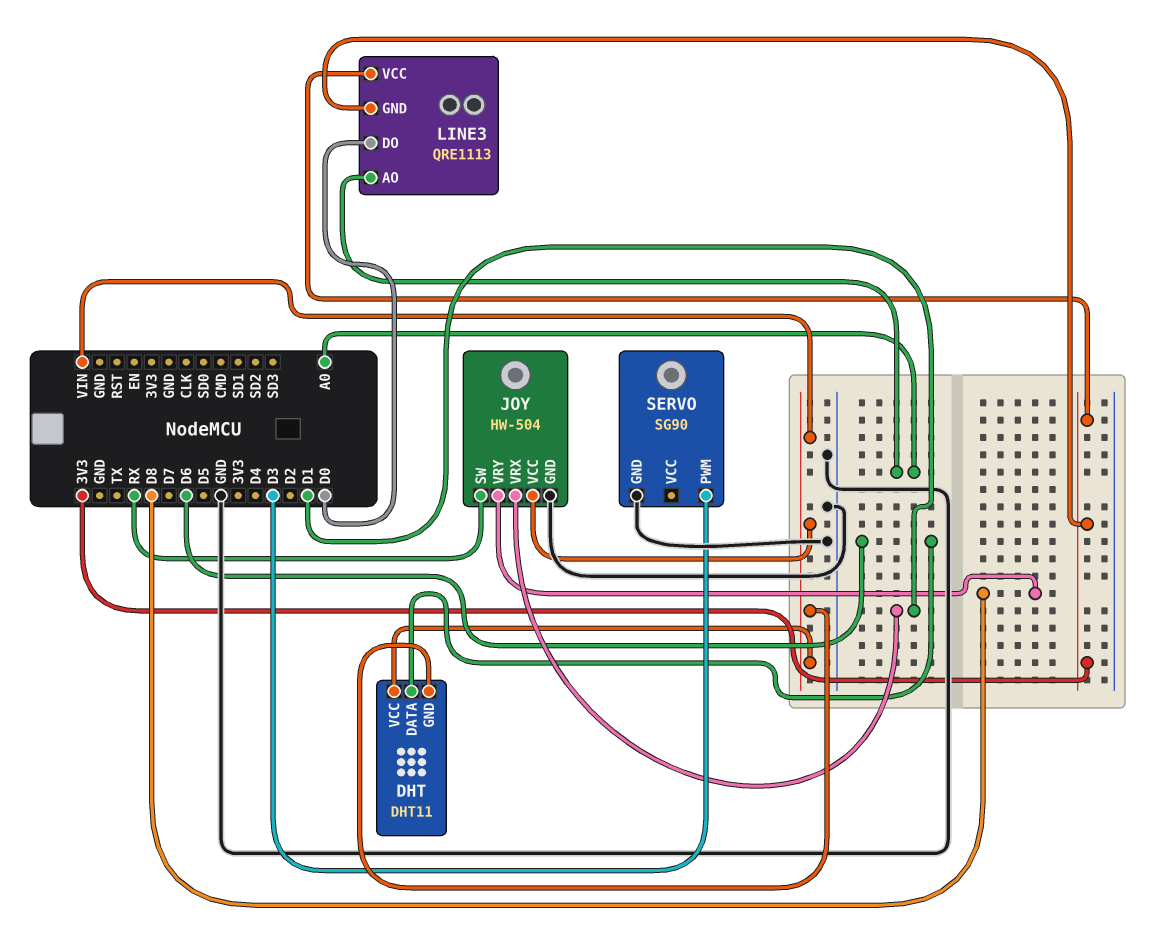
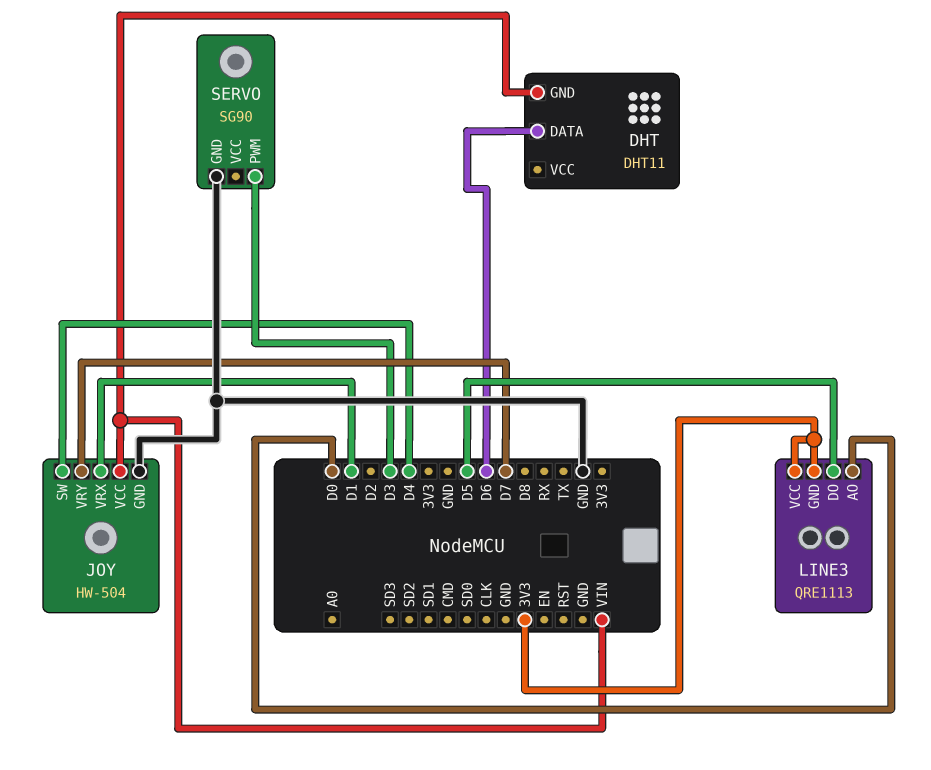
DHT pin VCC: VIN -> none
JOY pin SW: RX -> D4
JOY pin VRY: D8 -> D7
LINE3 pin AO: A0 -> D0
LINE3 pin DO: D0 -> D5

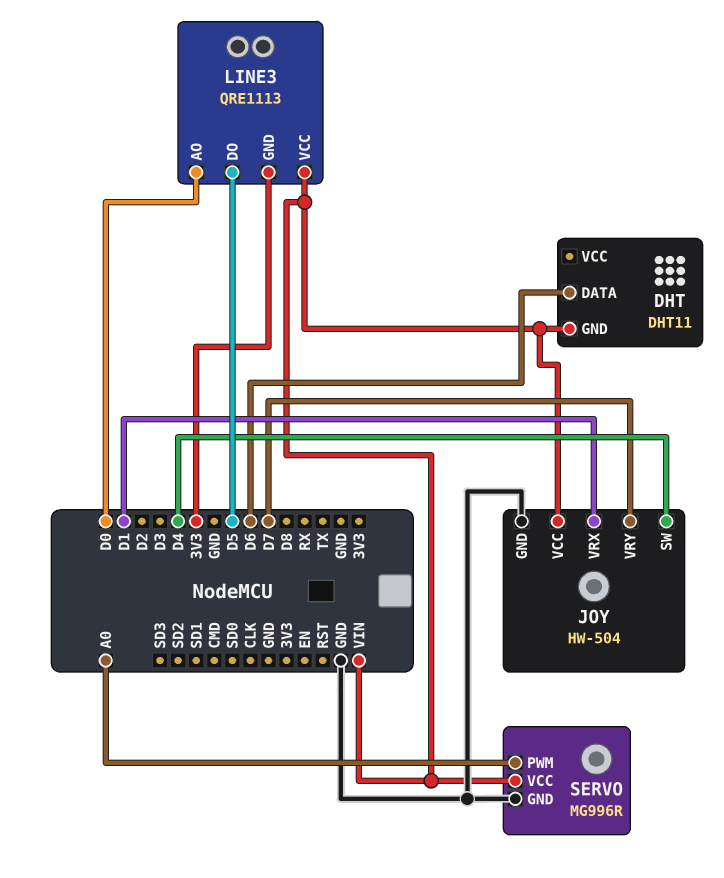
LINE3 pin VCC: 3V3 -> VIN
SERVO: SG90 -> MG996R
SERVO pin PWM: D3 -> A0
SERVO pin VCC: none -> VIN

